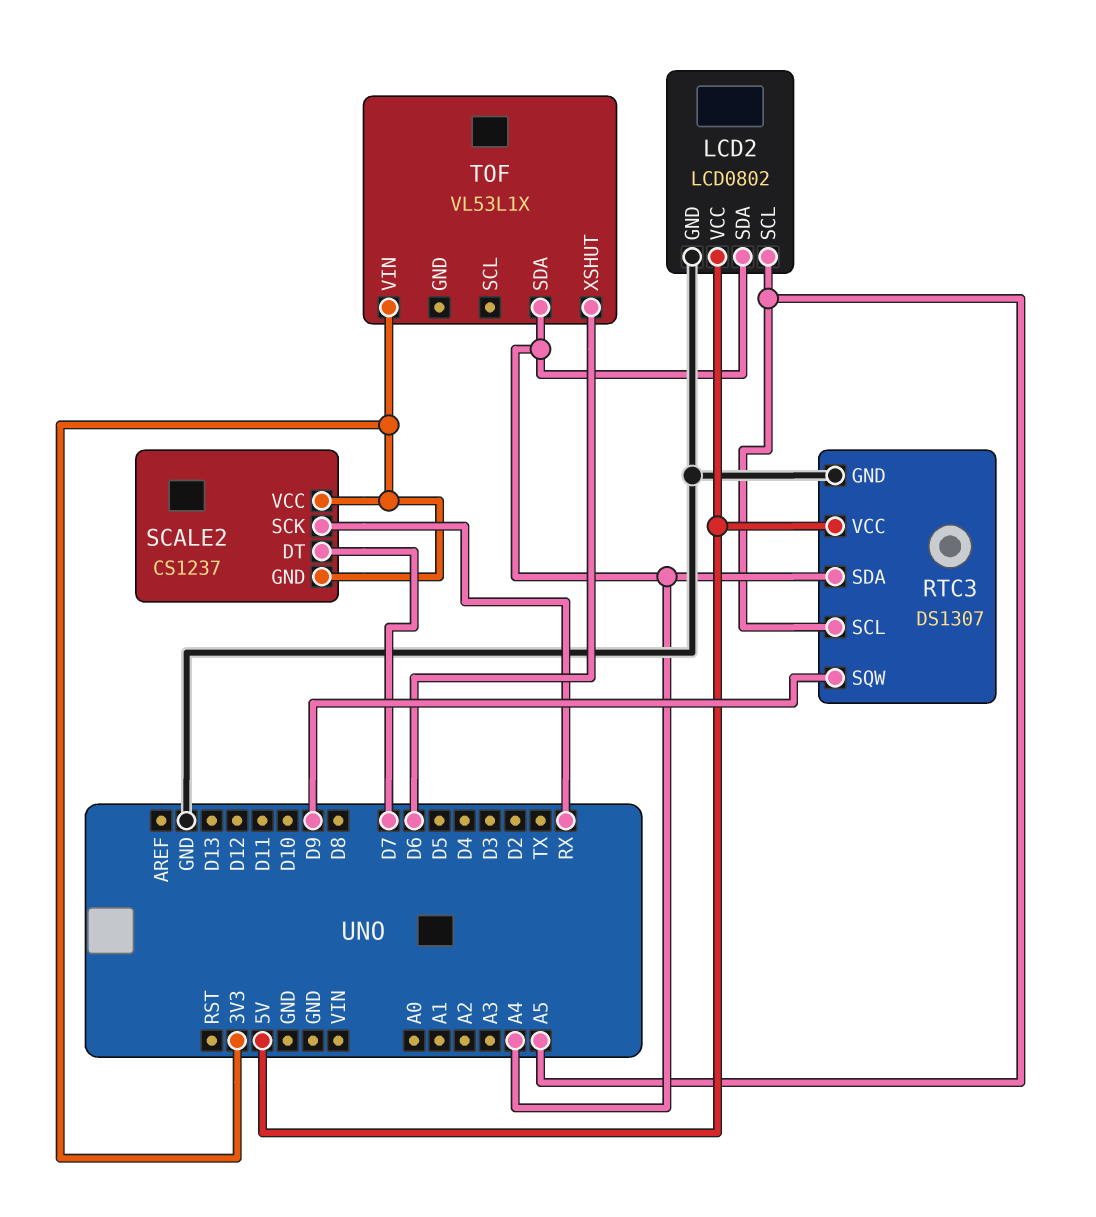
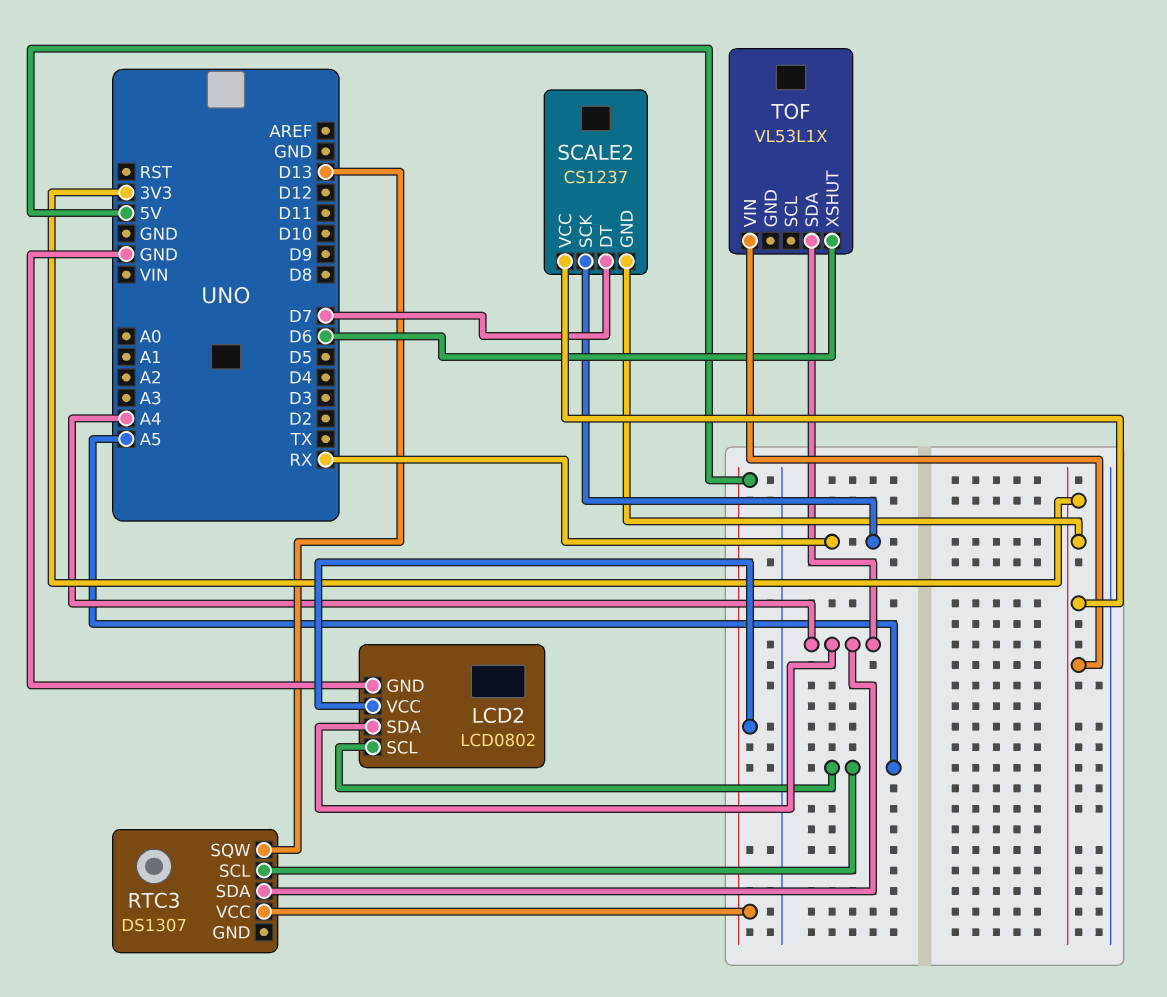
RTC3 pin GND: GND -> none
RTC3 pin SQW: D9 -> D13

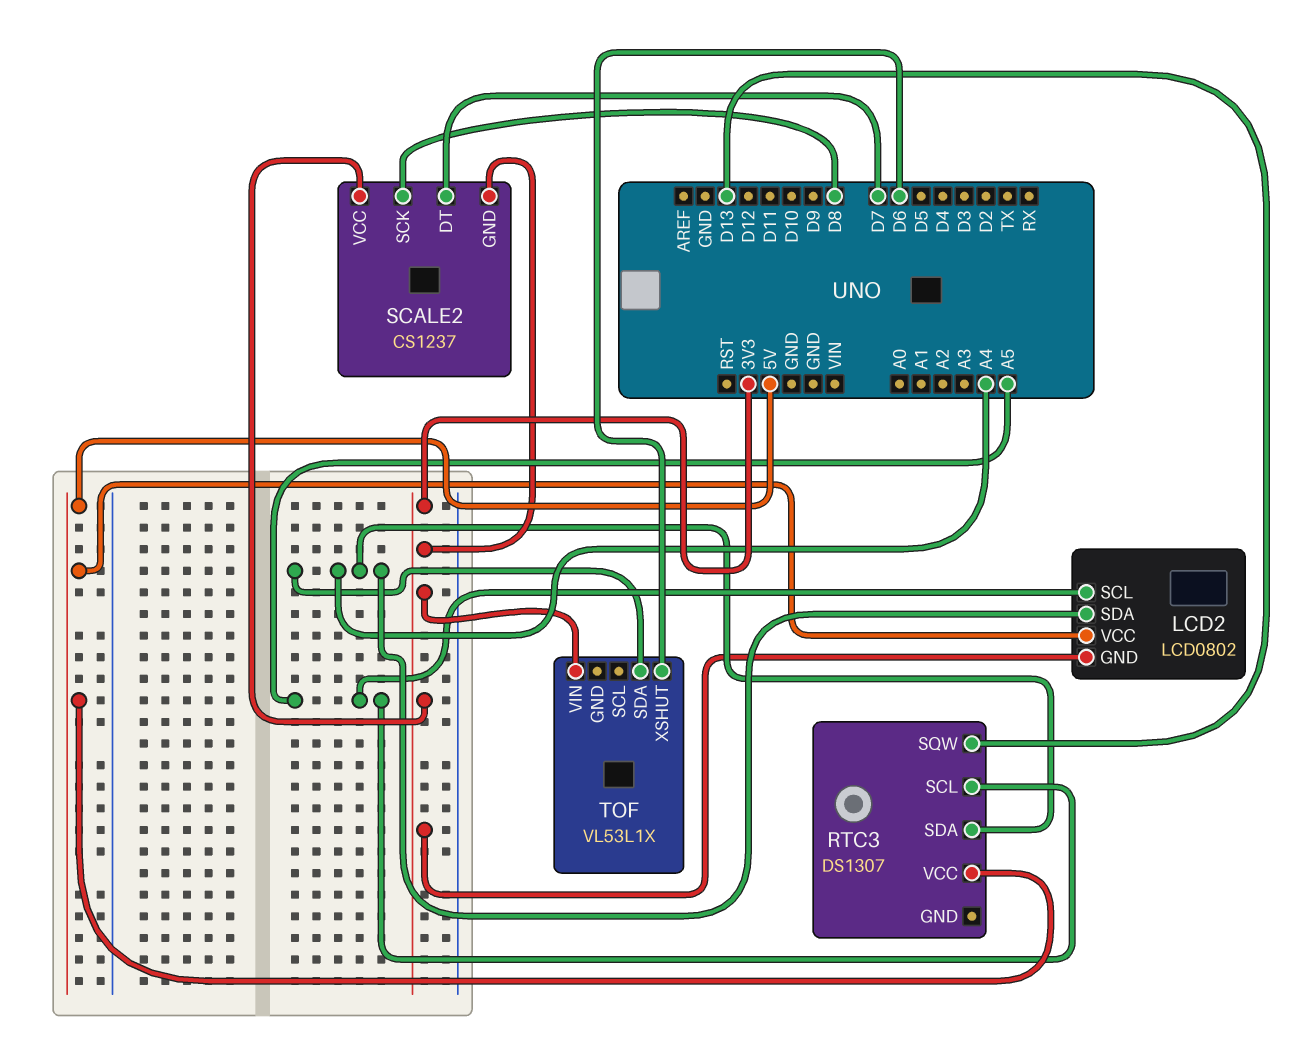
LCD2 pin GND: GND -> 3V3
SCALE2 pin SCK: RX -> D8

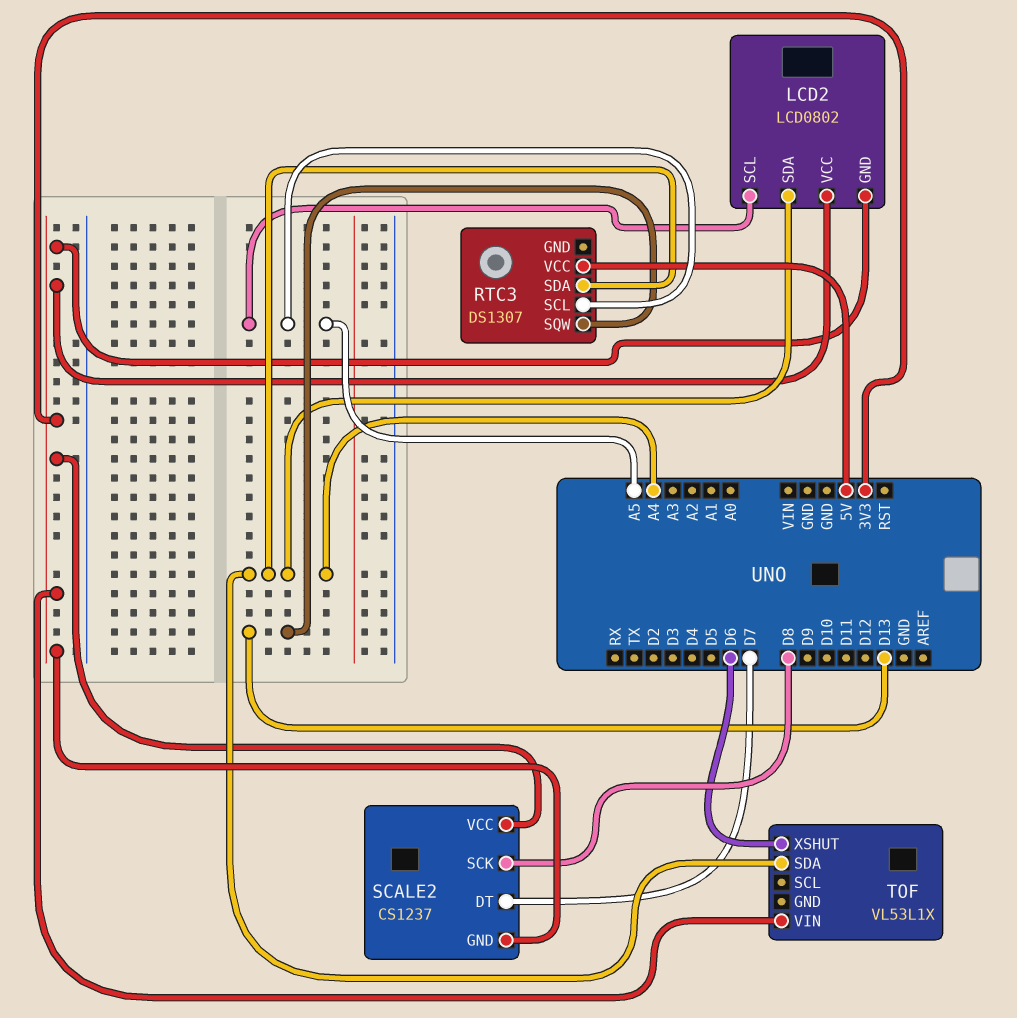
LCD2 pin VCC: 5V -> 3V3

